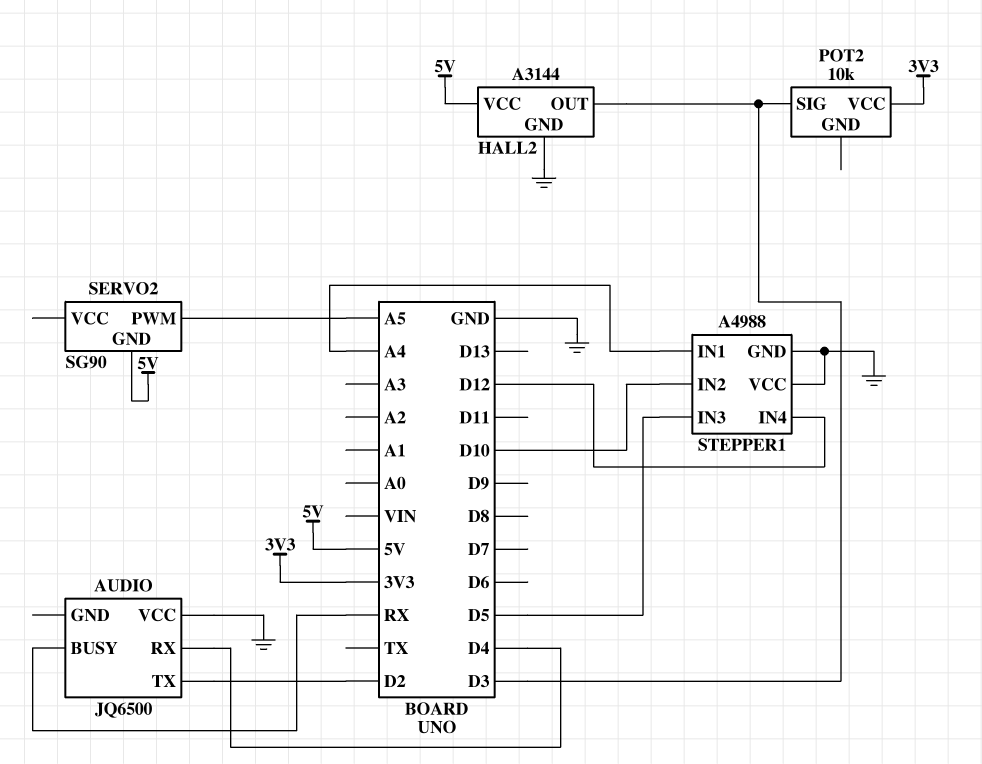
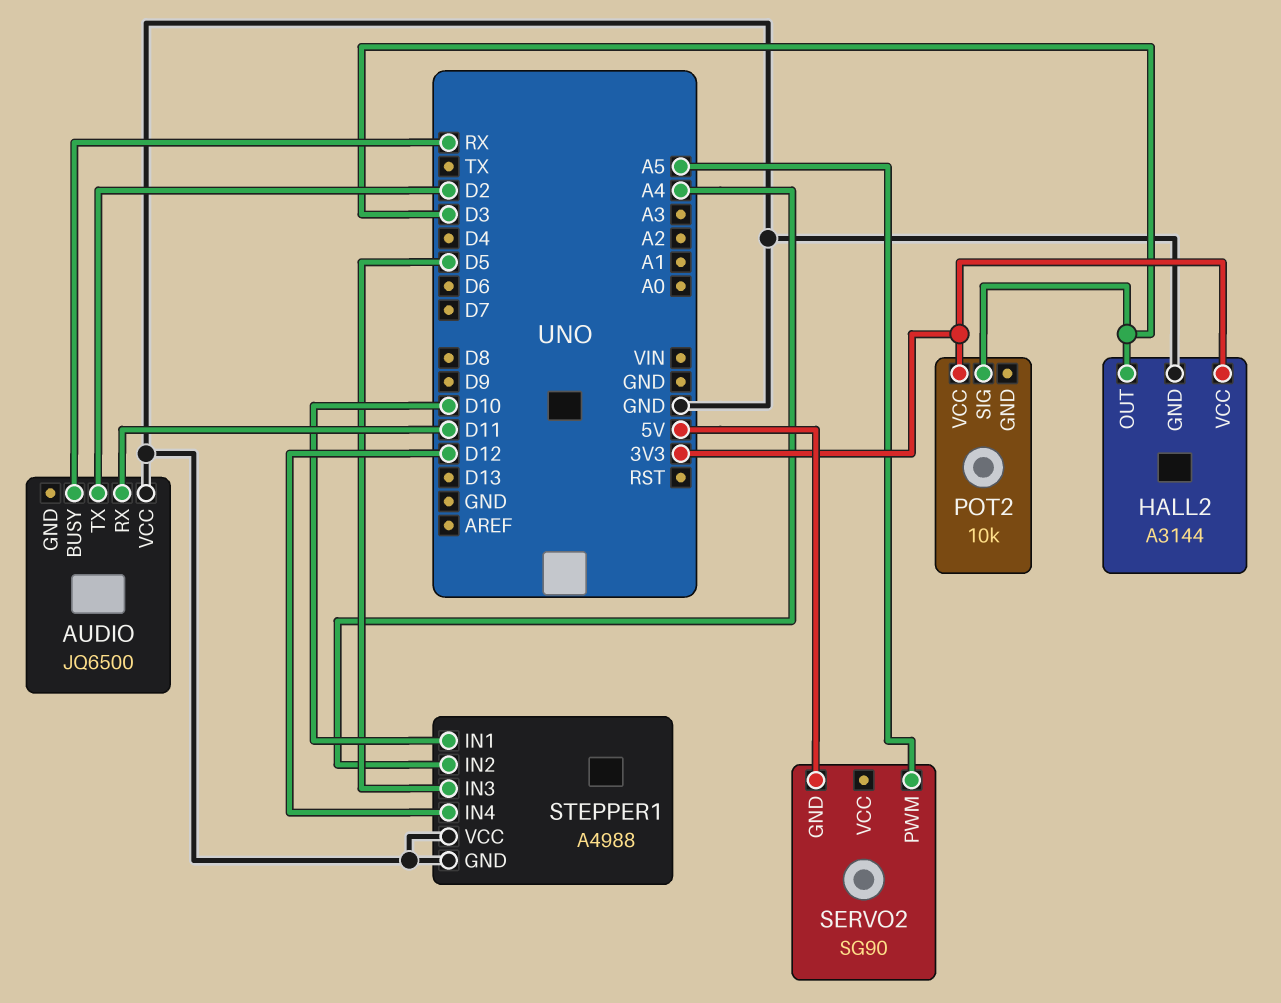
AUDIO pin RX: D4 -> D11
HALL2 pin VCC: 5V -> 3V3
STEPPER1 pin IN1: A4 -> D10
STEPPER1 pin IN2: D10 -> A4

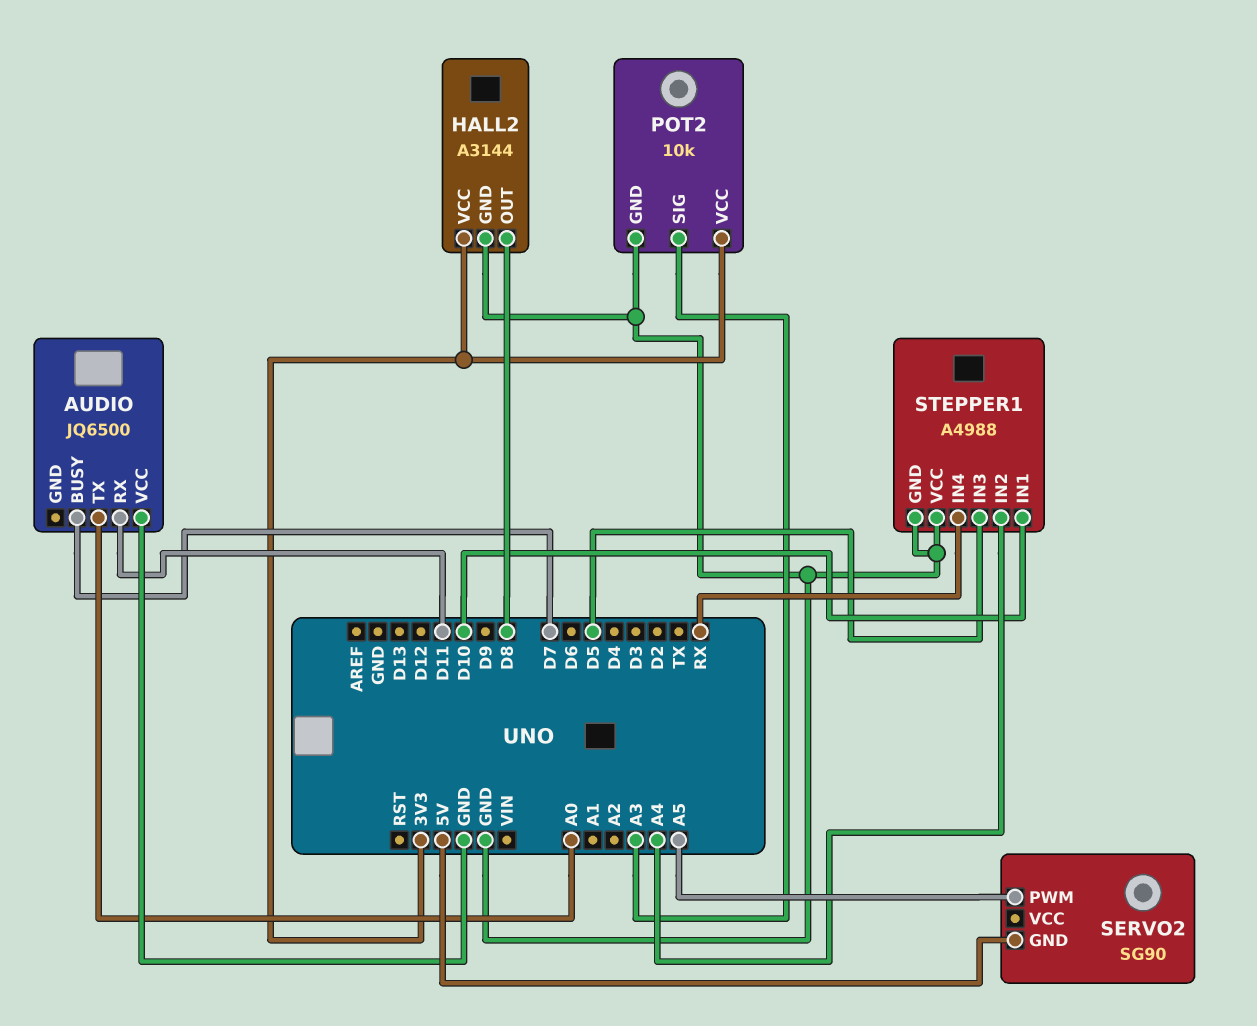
AUDIO pin BUSY: RX -> D7
AUDIO pin TX: D2 -> A0
HALL2 pin OUT: D3 -> D8
POT2 pin GND: none -> GND
POT2 pin SIG: D3 -> A3
STEPPER1 pin IN4: D12 -> RX

